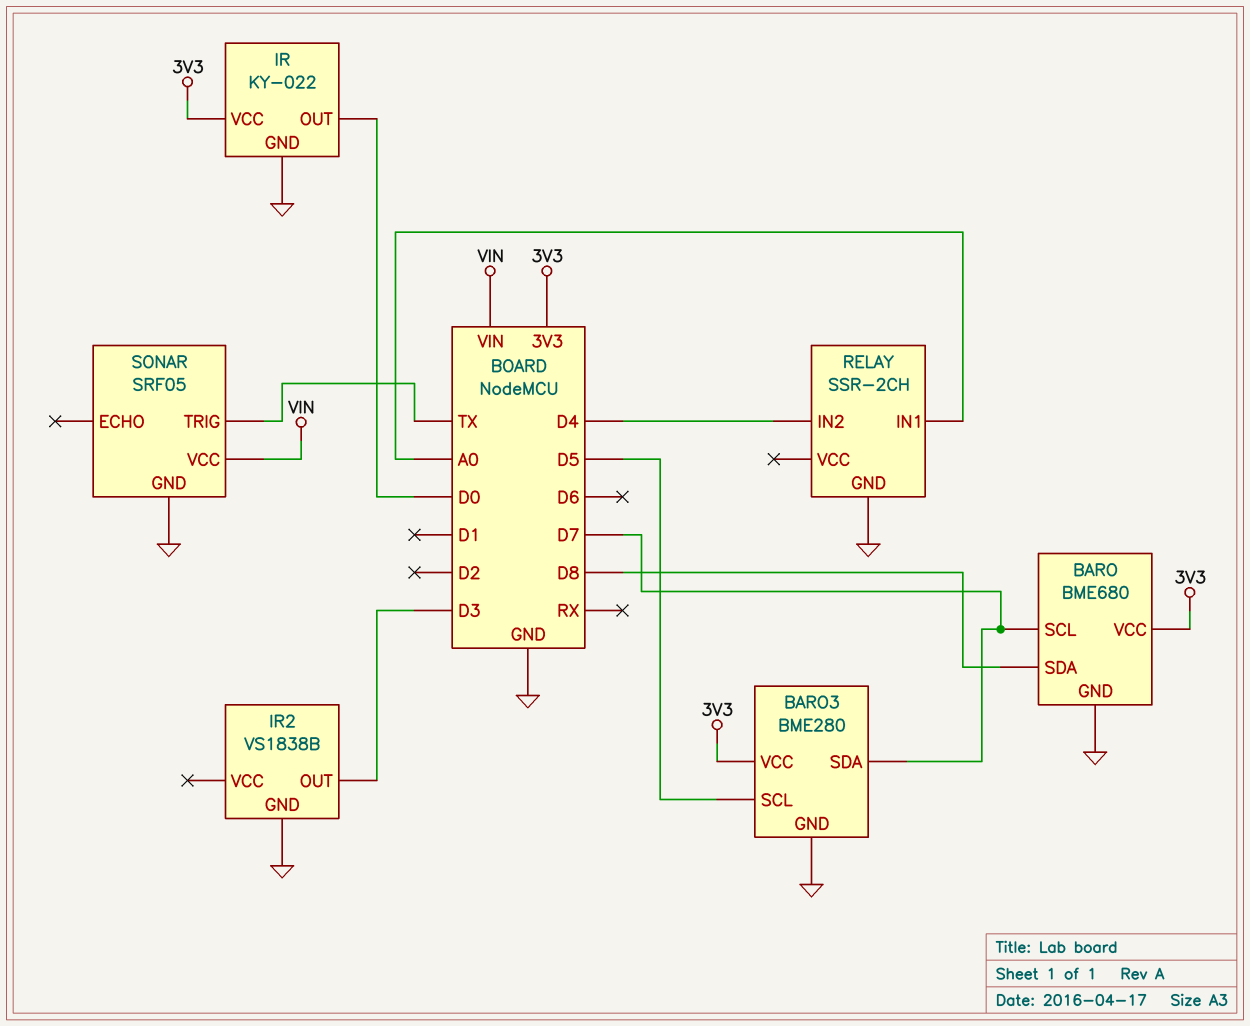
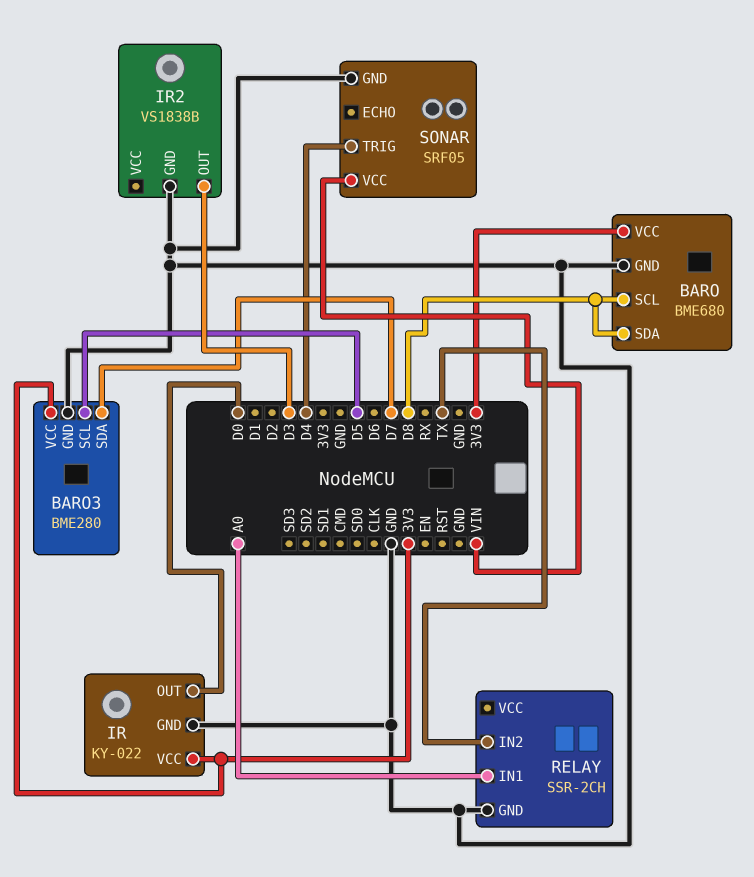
BARO pin SCL: D7 -> D8
RELAY pin IN2: D4 -> TX
SONAR pin TRIG: TX -> D4

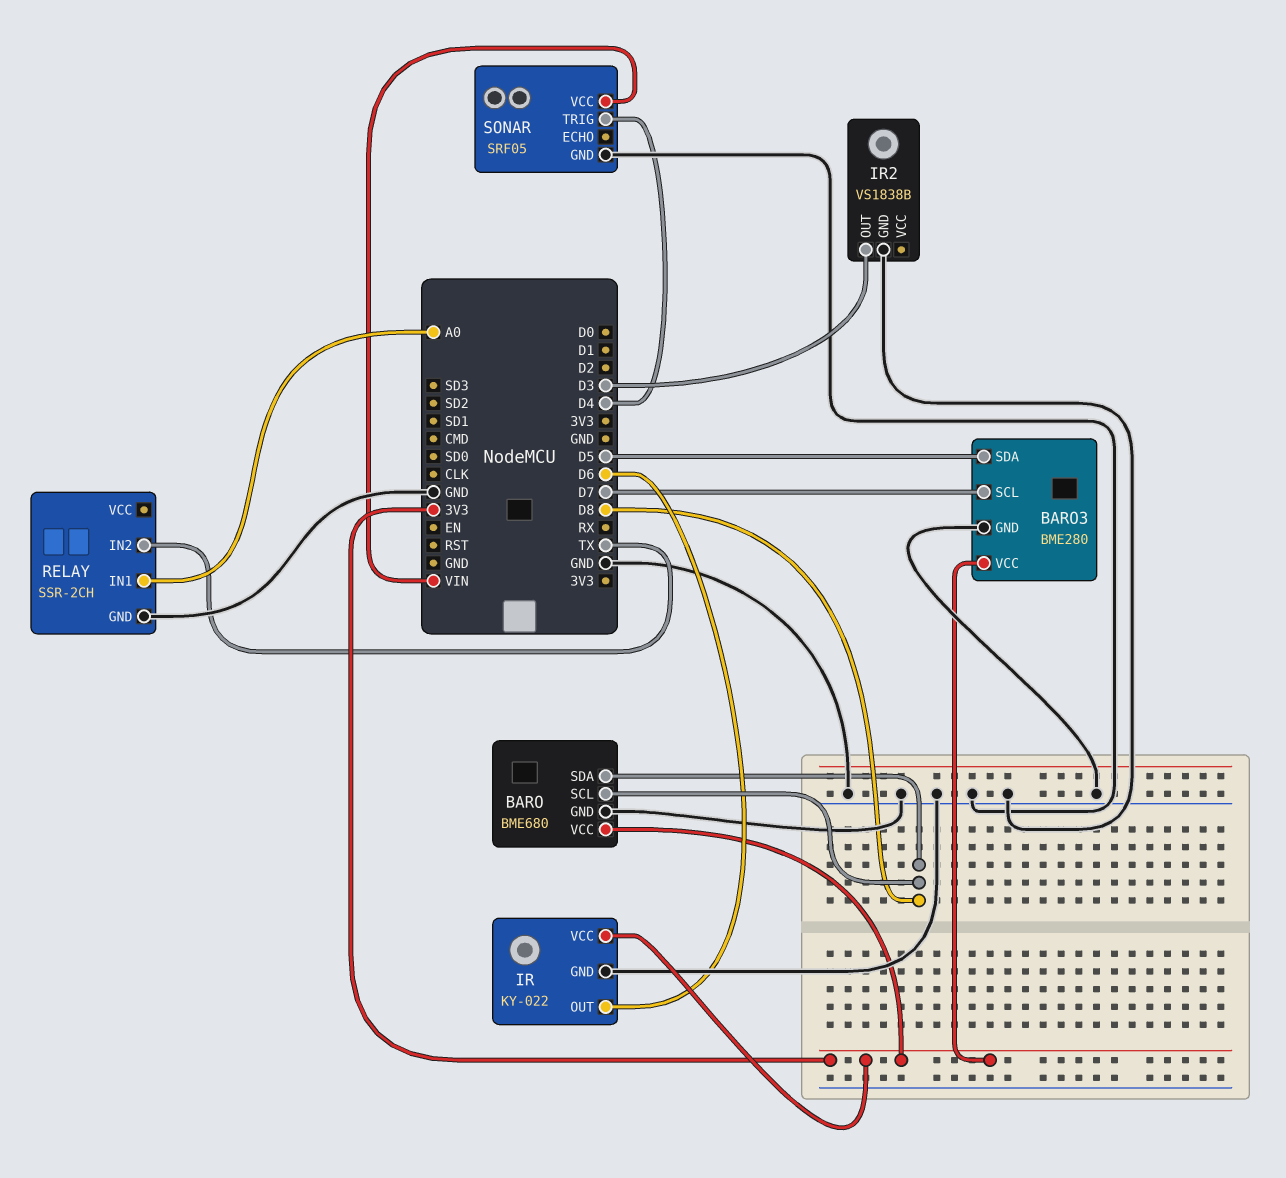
BARO3 pin SCL: D5 -> D7
BARO3 pin SDA: D7 -> D5
IR pin OUT: D0 -> D6

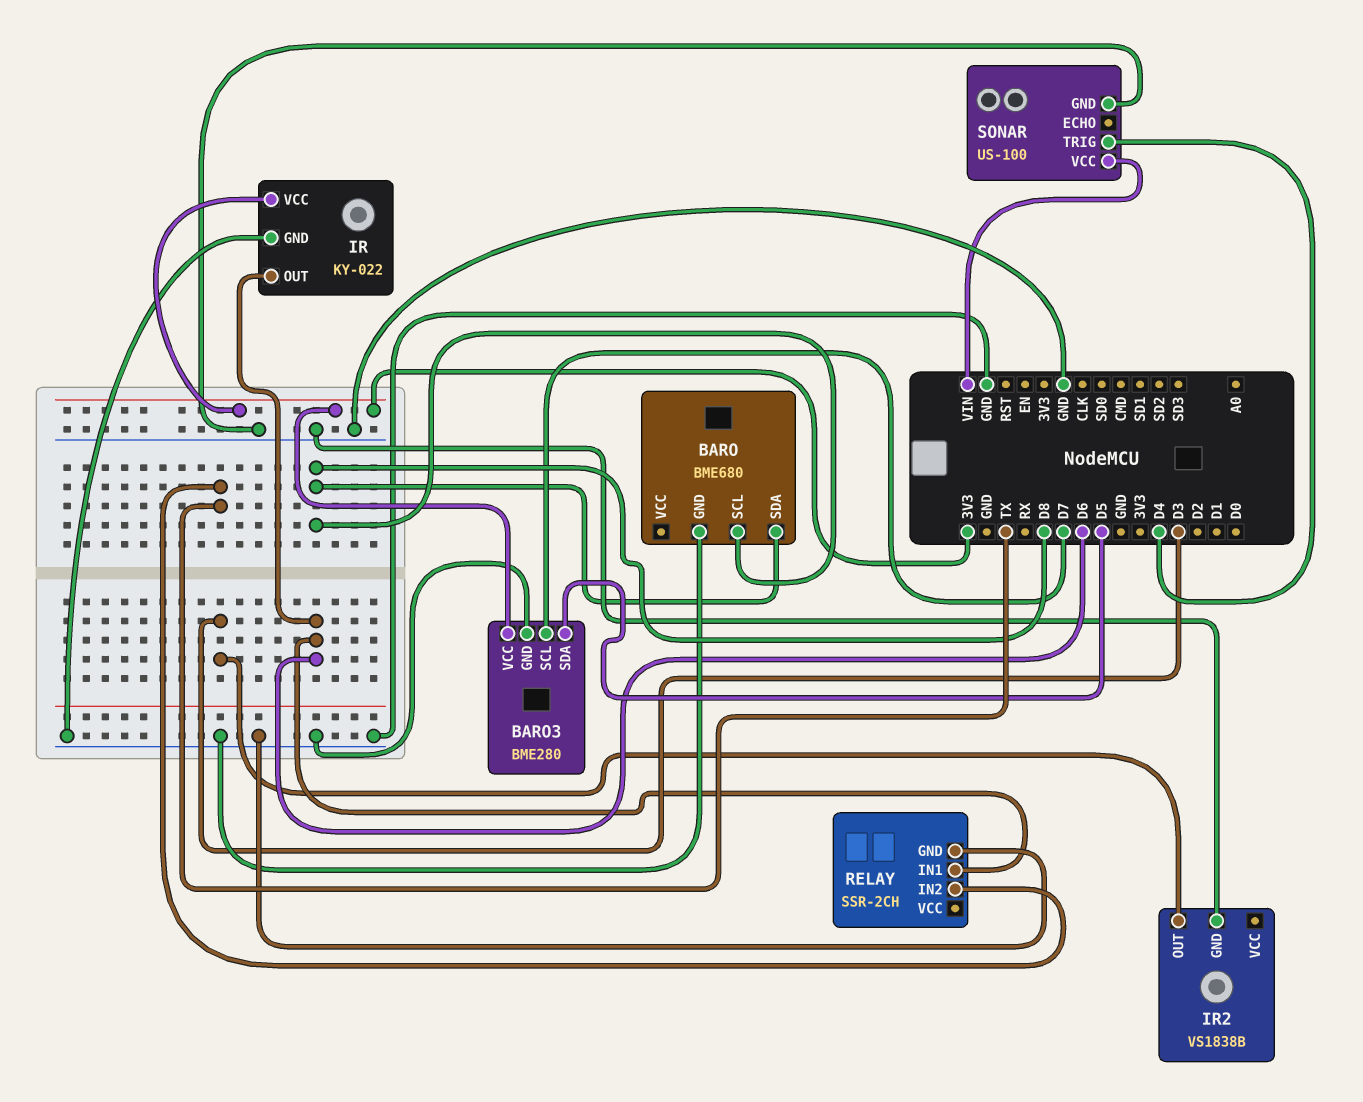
BARO pin VCC: 3V3 -> none
RELAY pin IN1: A0 -> D6
SONAR: SRF05 -> US-100

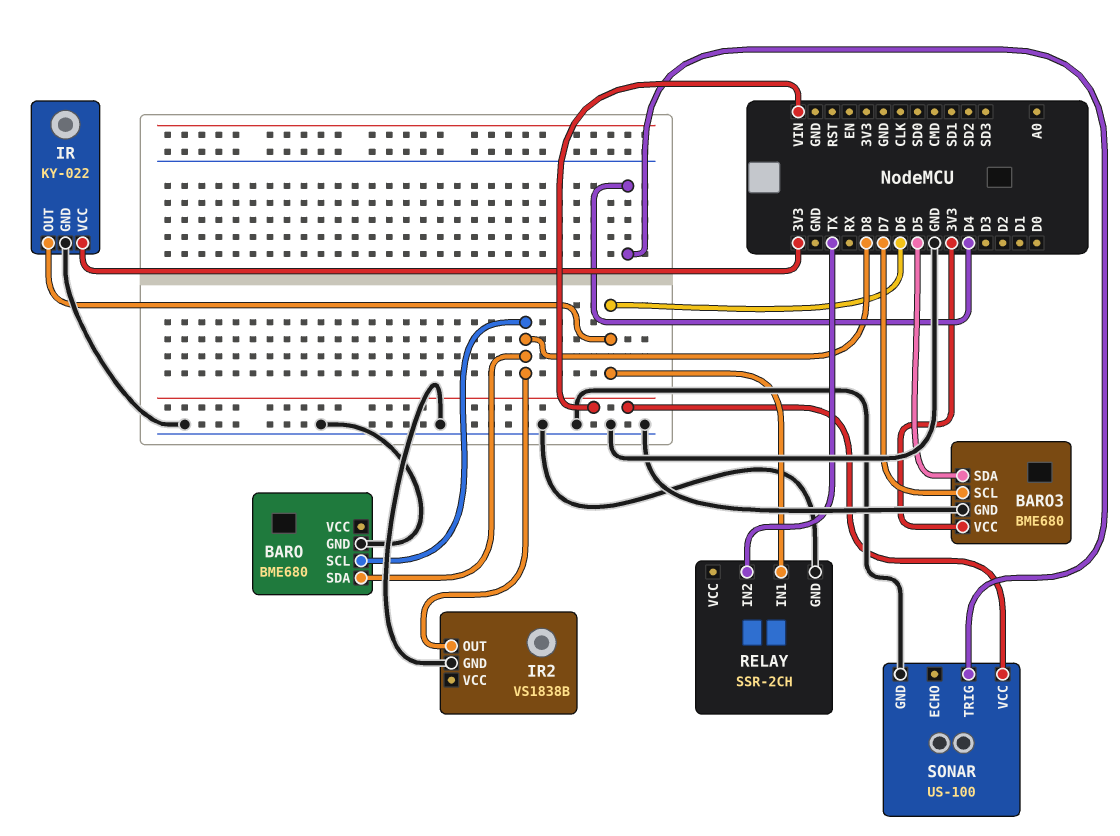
BARO3: BME280 -> BME680
IR2 pin OUT: D3 -> D8

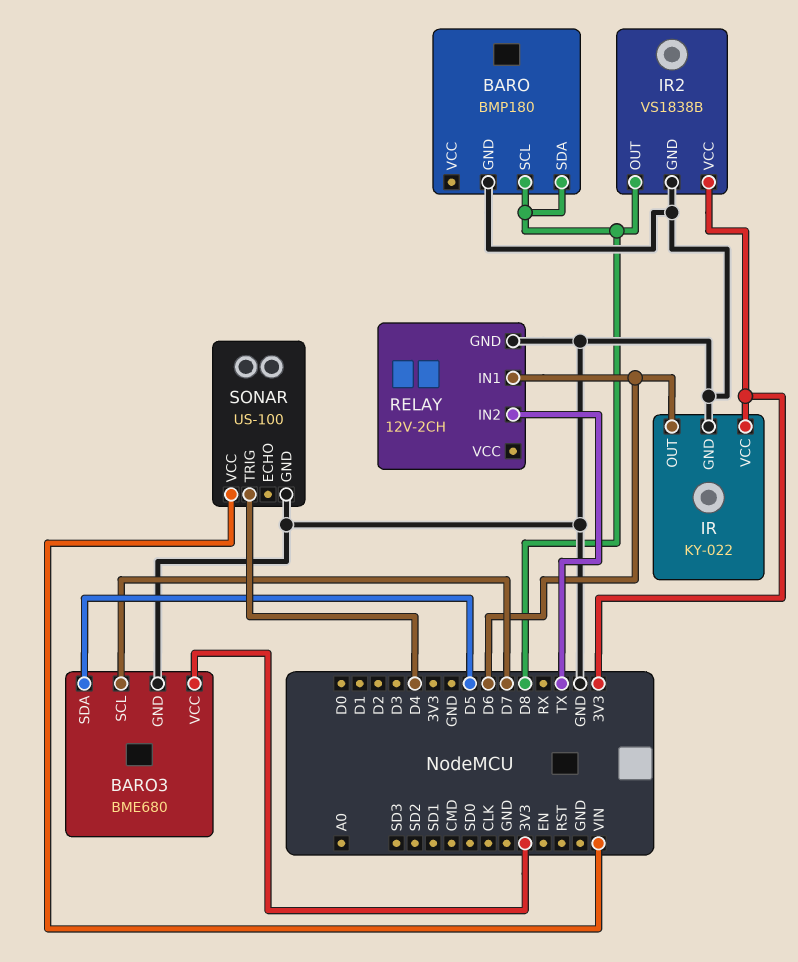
BARO: BME680 -> BMP180
IR2 pin VCC: none -> 3V3
RELAY: SSR-2CH -> 12V-2CH

